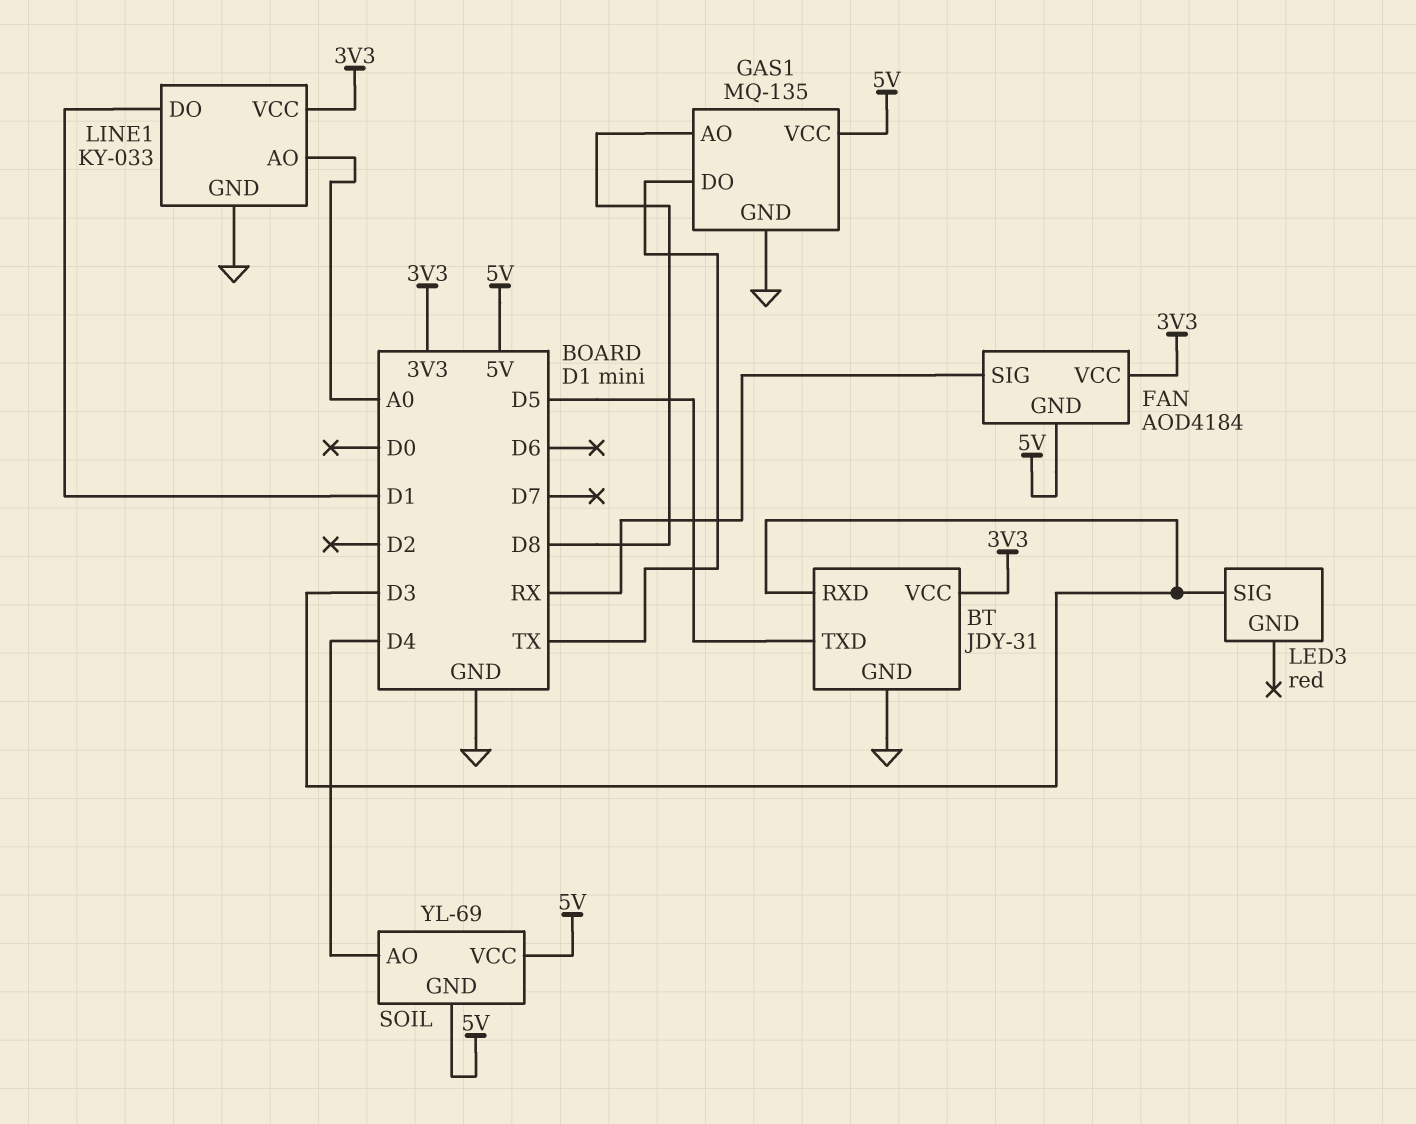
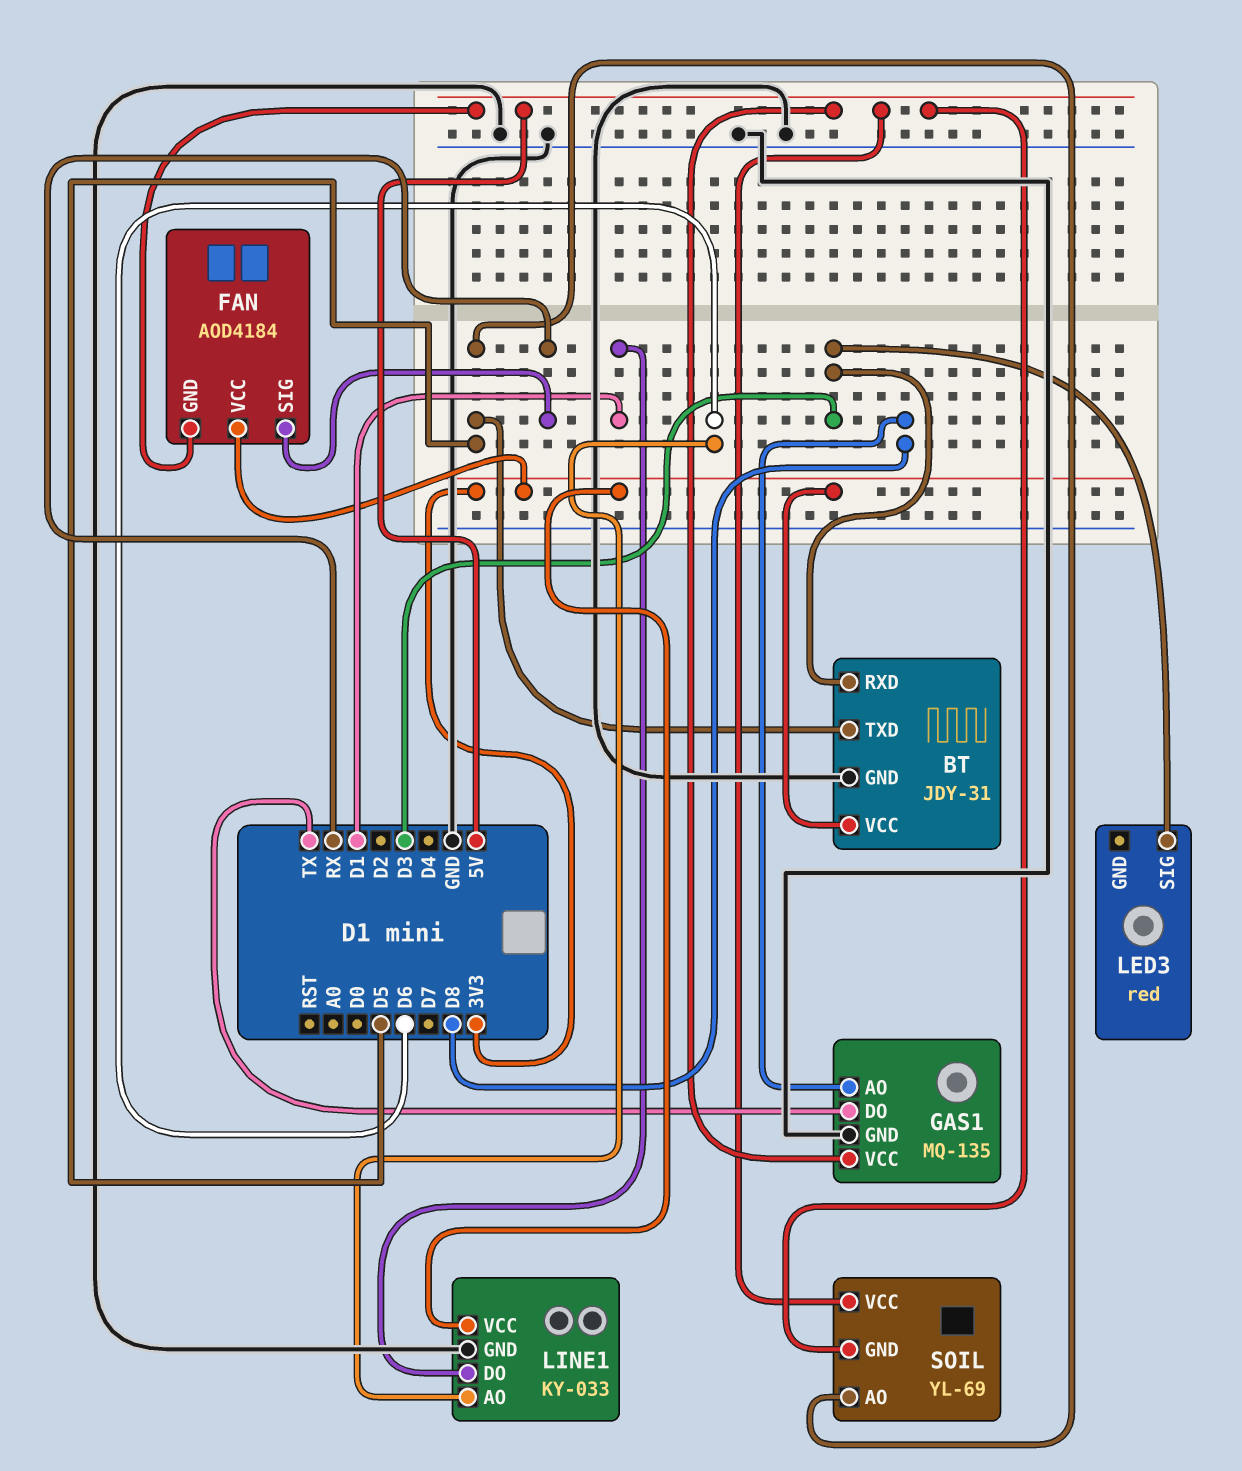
LINE1 pin AO: A0 -> D6
SOIL pin AO: D4 -> D5

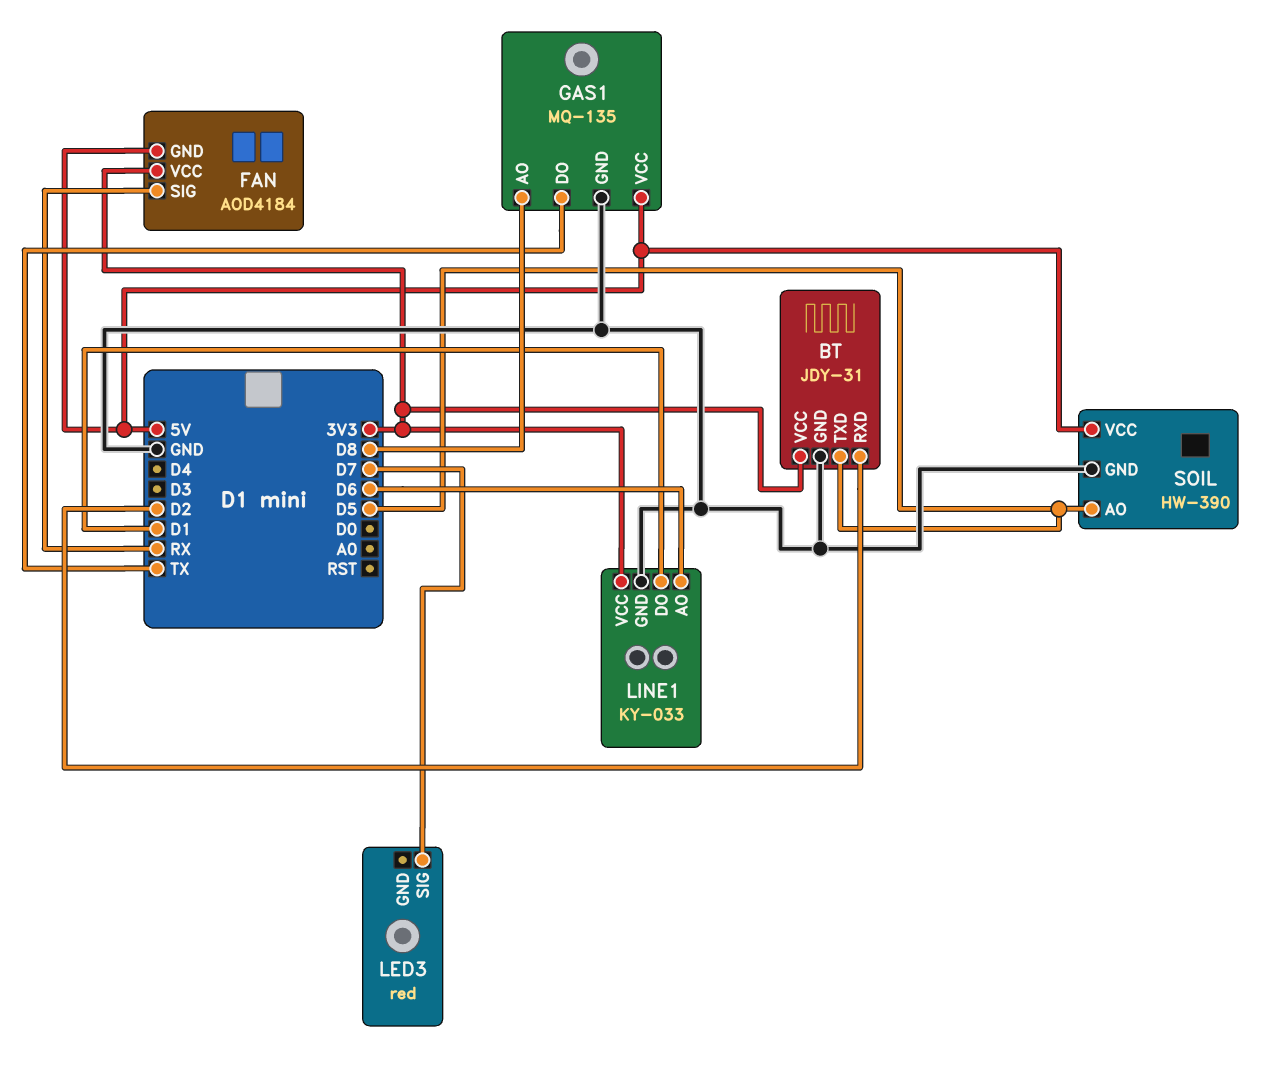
BT pin RXD: D3 -> D2
LED3 pin SIG: D3 -> D7
SOIL: YL-69 -> HW-390
SOIL pin GND: 5V -> GND

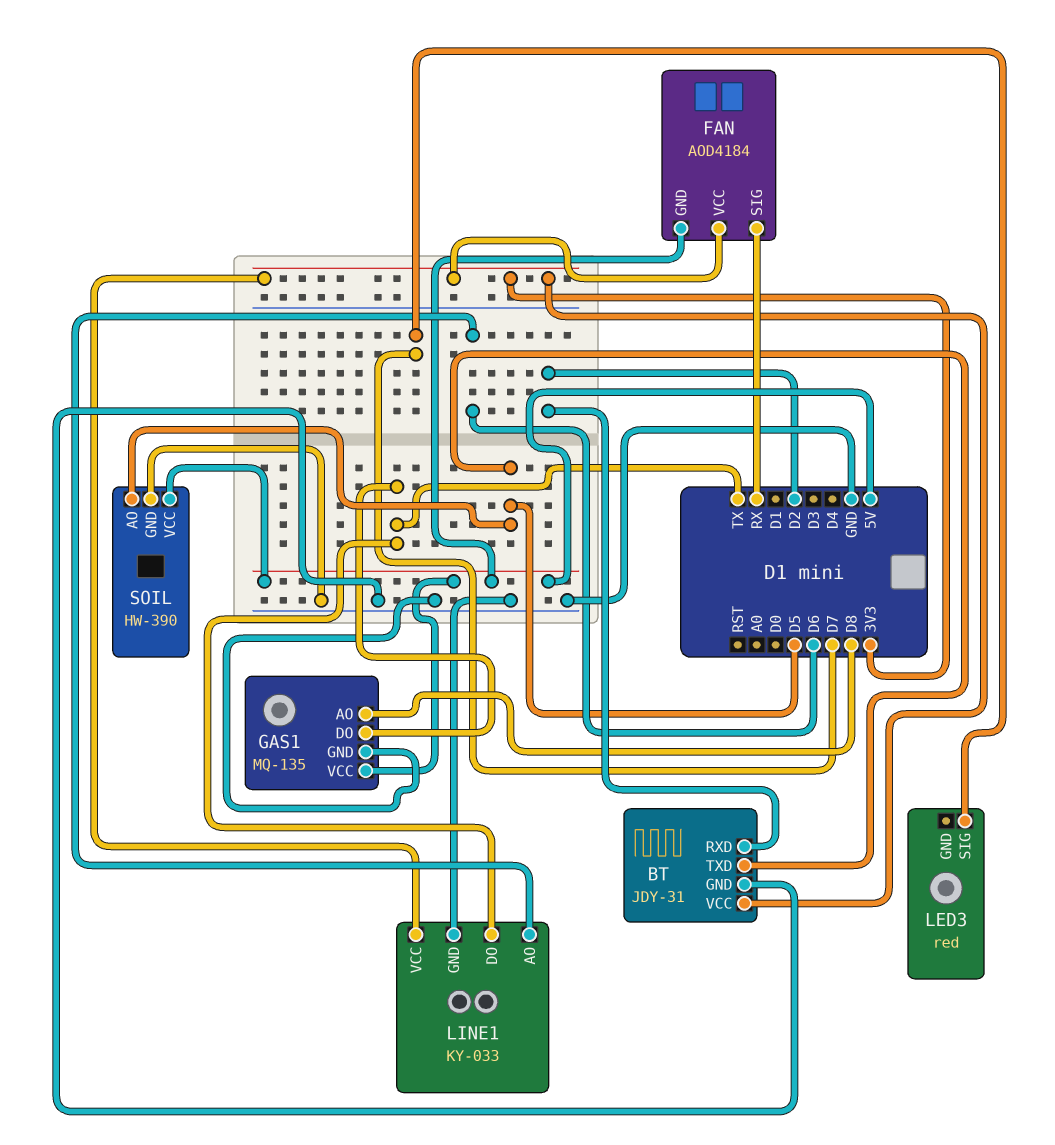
LINE1 pin DO: D1 -> TX

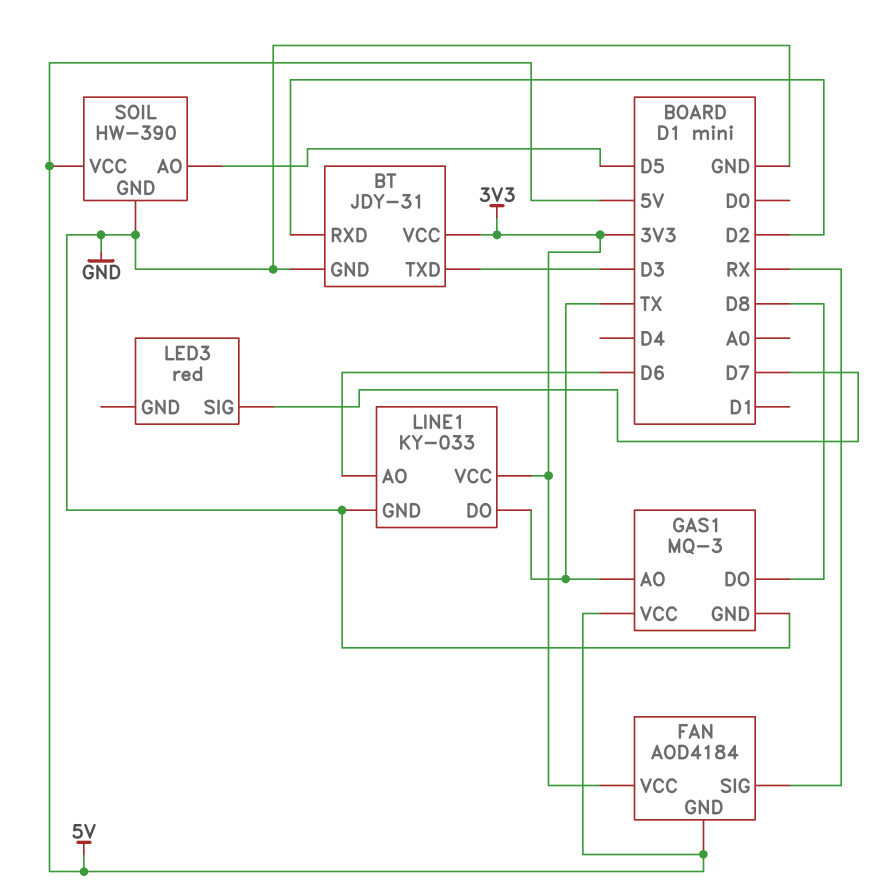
BT pin TXD: D5 -> D3
GAS1: MQ-135 -> MQ-3
GAS1 pin AO: D8 -> TX
GAS1 pin DO: TX -> D8

